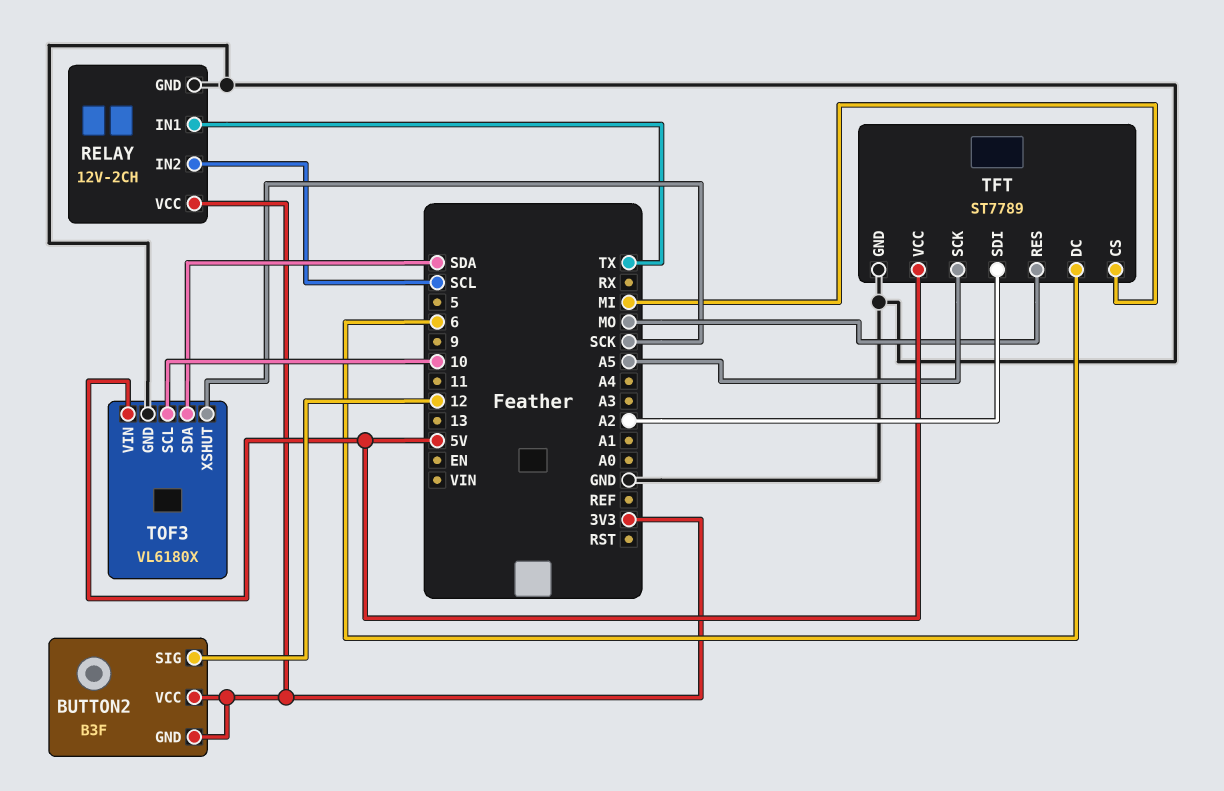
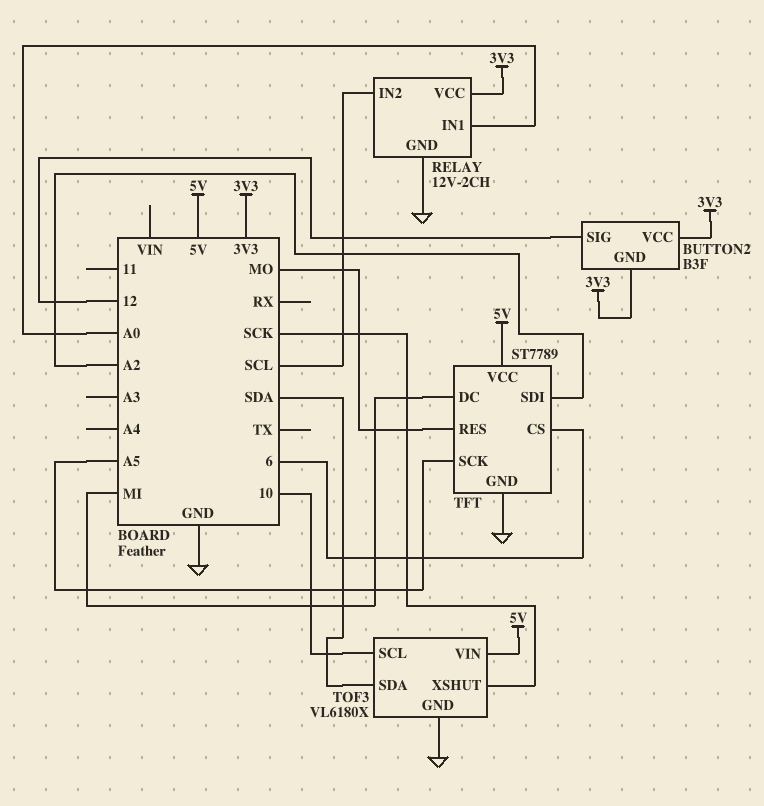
RELAY pin IN1: TX -> A0
TFT pin CS: MI -> 6
TFT pin DC: 6 -> MI

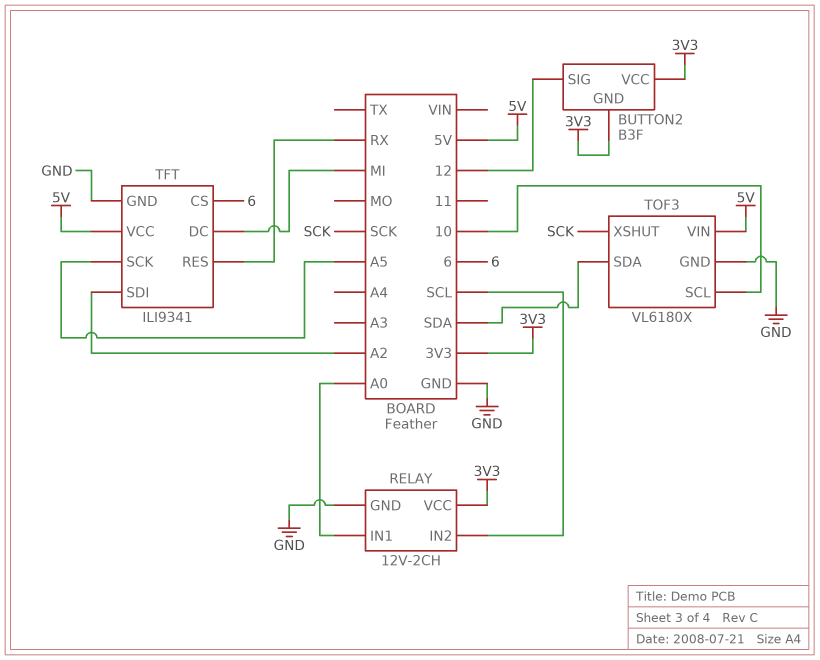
TFT: ST7789 -> ILI9341
TFT pin RES: MO -> RX

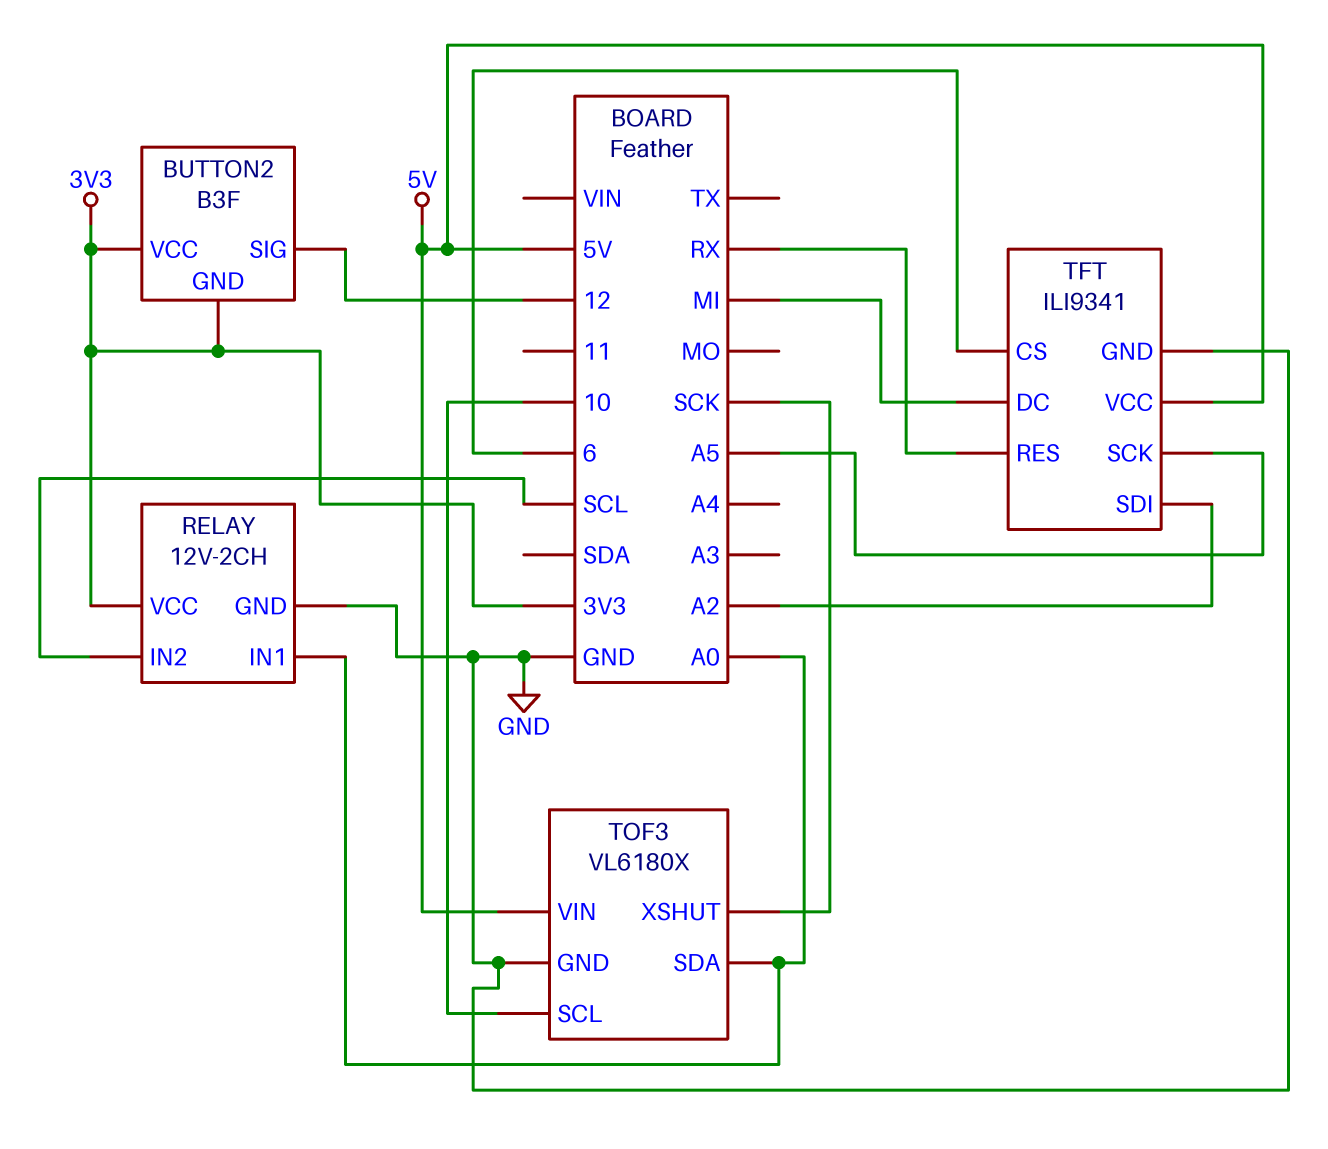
TOF3 pin SDA: SDA -> A0

